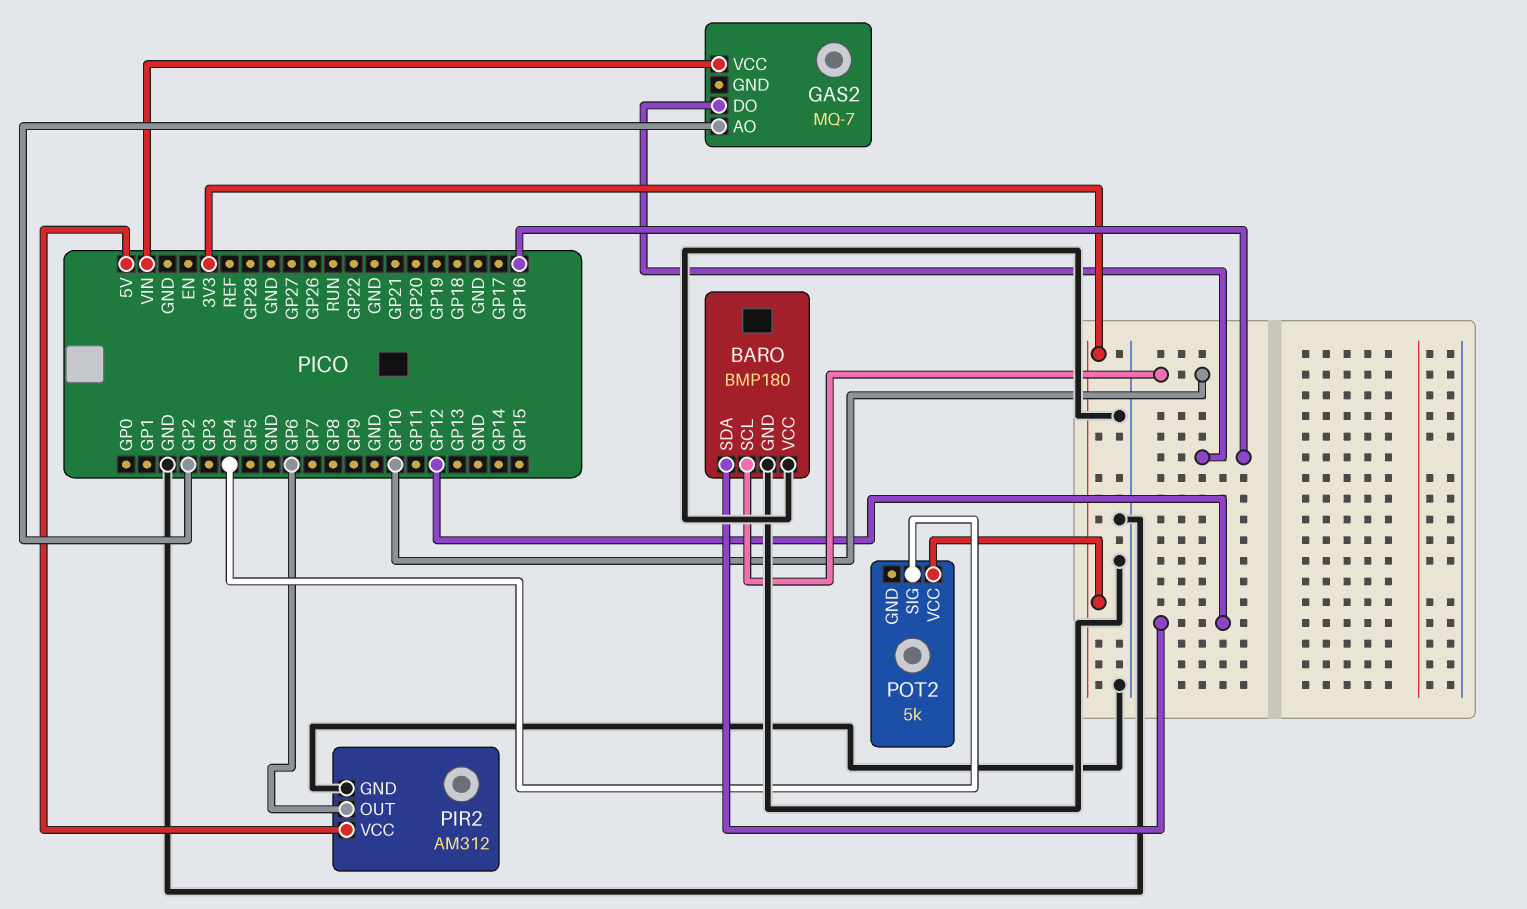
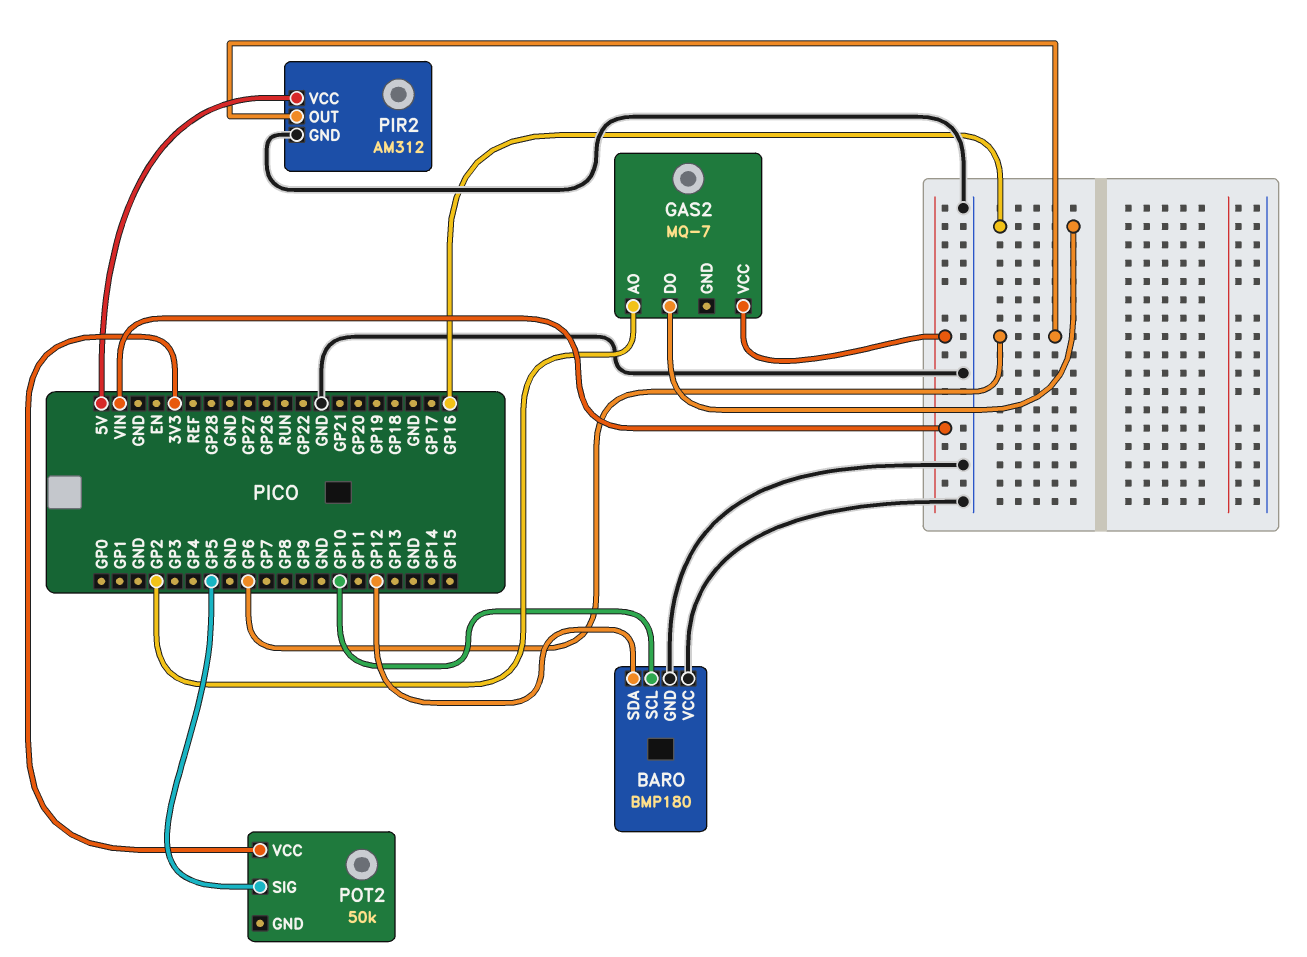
POT2: 5k -> 50k
POT2 pin SIG: GP4 -> GP5

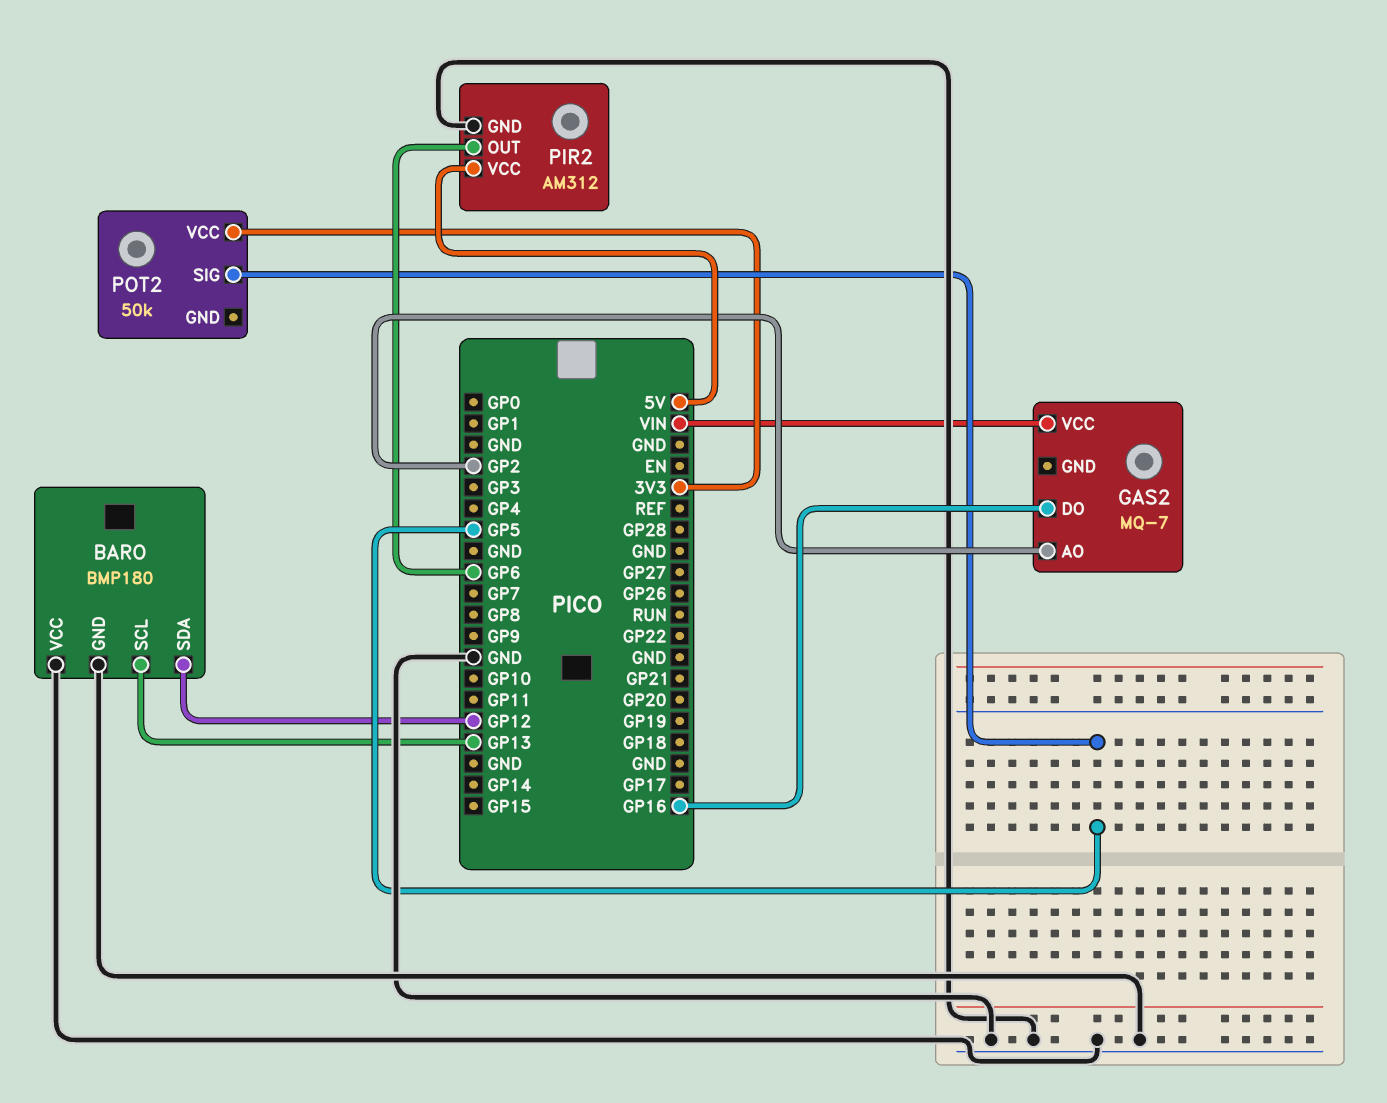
BARO pin SCL: GP10 -> GP13

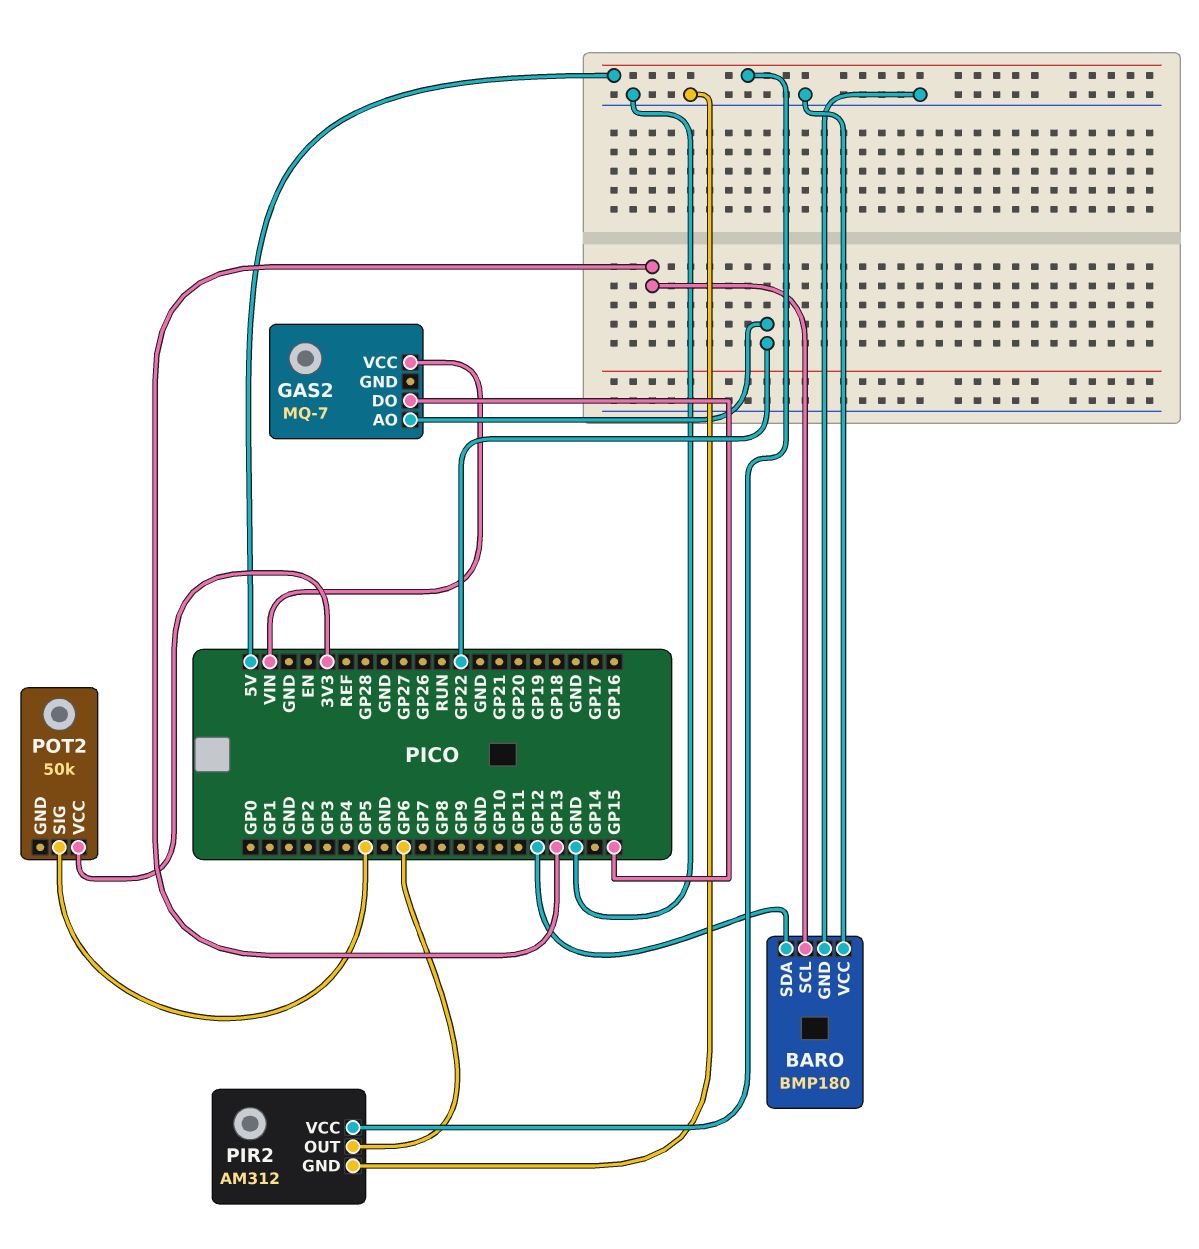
GAS2 pin AO: GP2 -> GP22
GAS2 pin DO: GP16 -> GP15

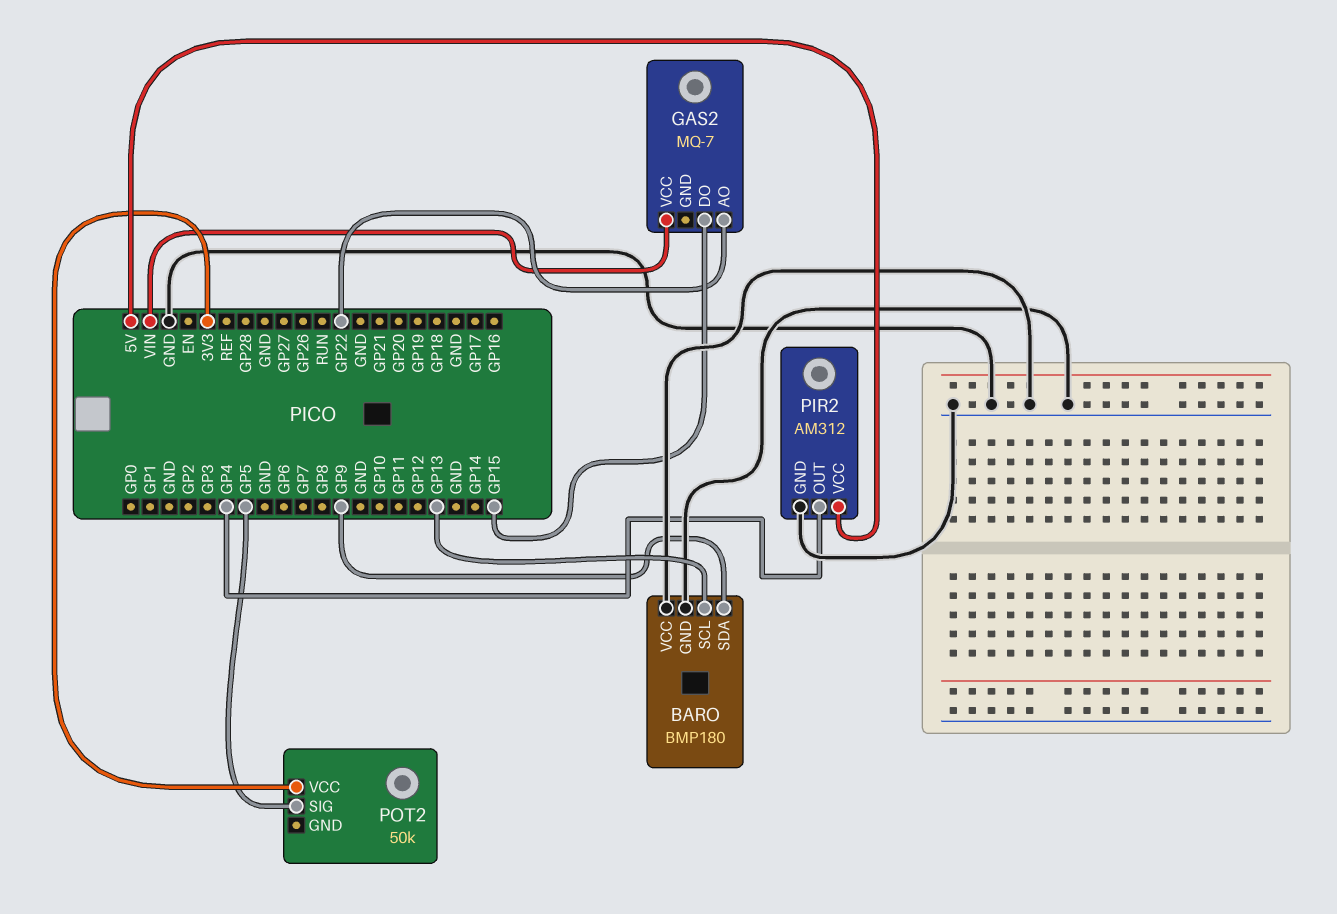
BARO pin SDA: GP12 -> GP9
PIR2 pin OUT: GP6 -> GP4

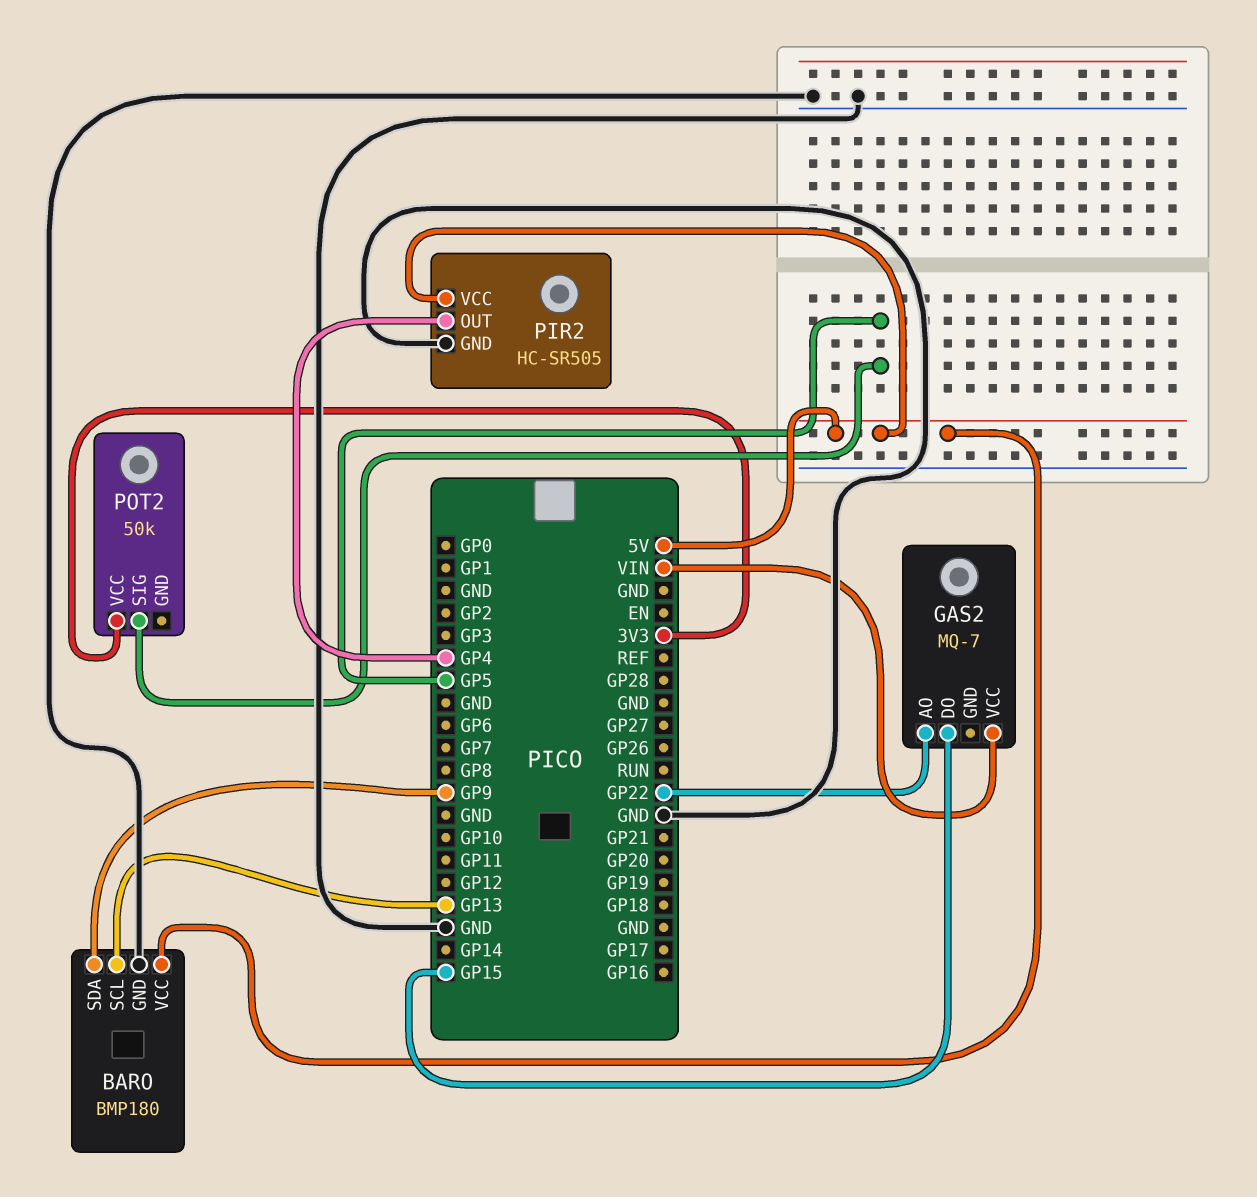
BARO pin VCC: GND -> 5V
PIR2: AM312 -> HC-SR505

